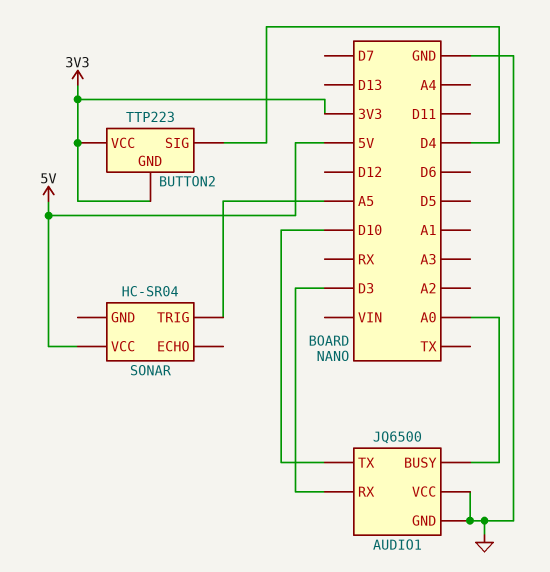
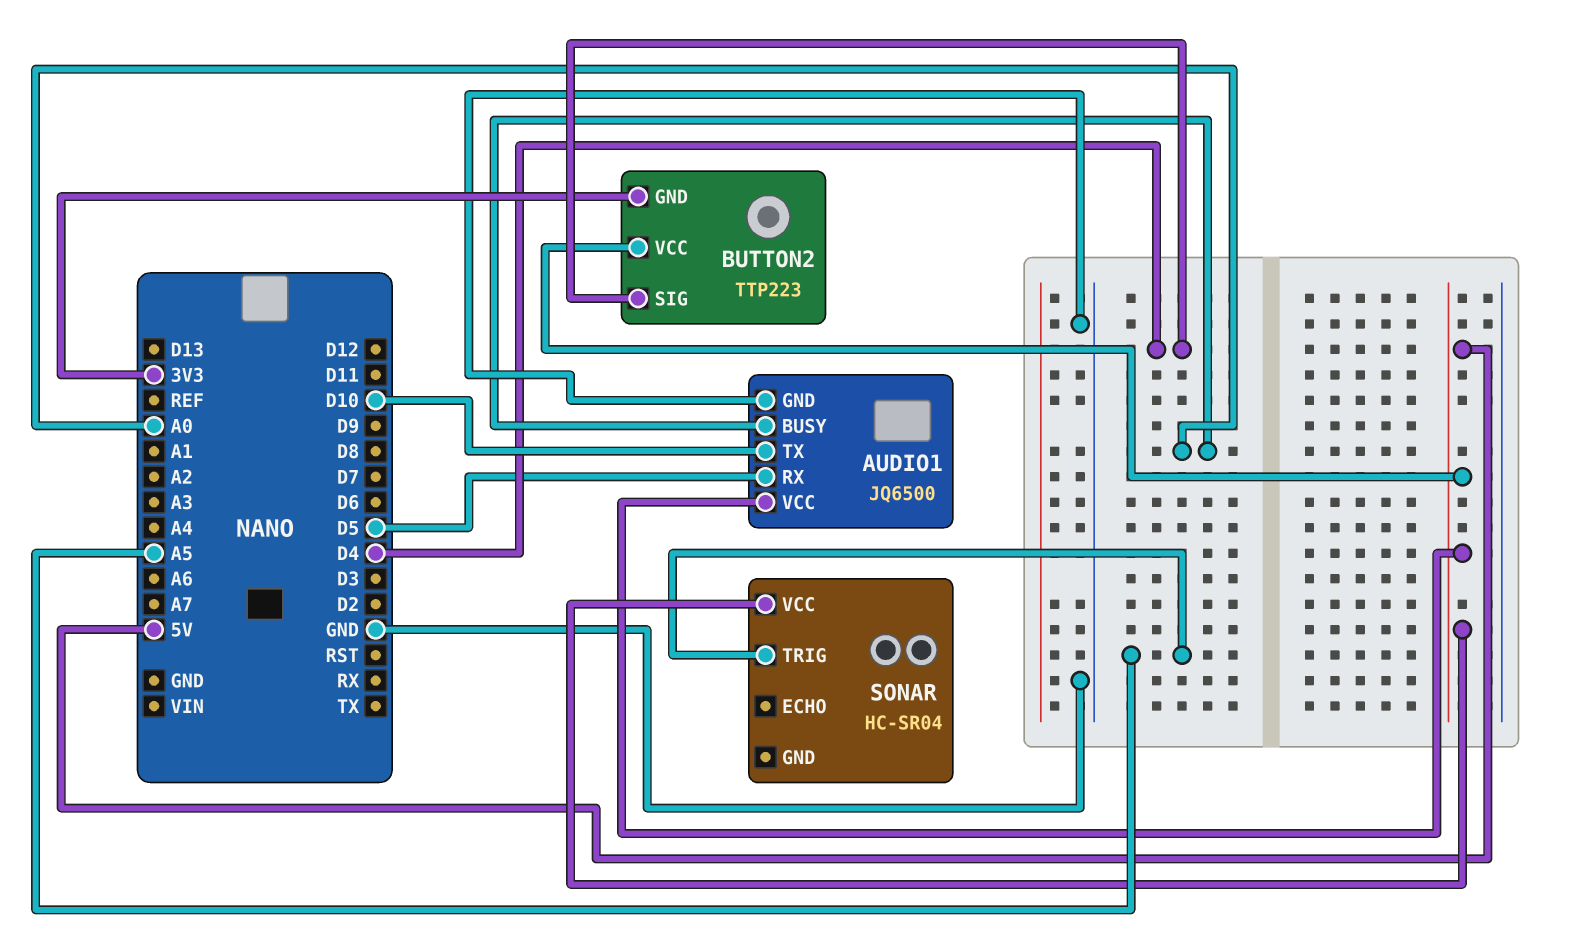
AUDIO1 pin RX: D3 -> D5
AUDIO1 pin VCC: GND -> 5V
BUTTON2 pin VCC: 3V3 -> 5V

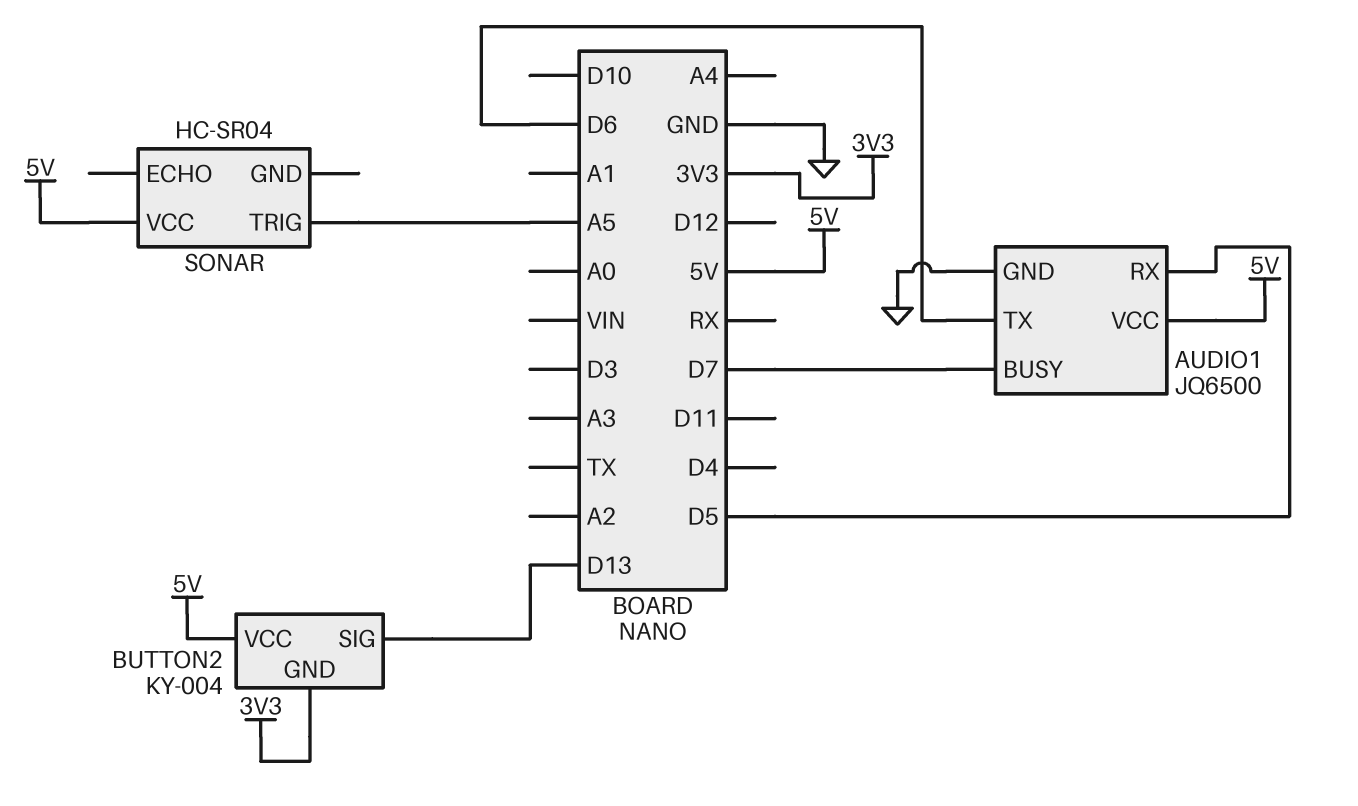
AUDIO1 pin BUSY: A0 -> D7
AUDIO1 pin TX: D10 -> D6
BUTTON2: TTP223 -> KY-004
BUTTON2 pin SIG: D4 -> D13

